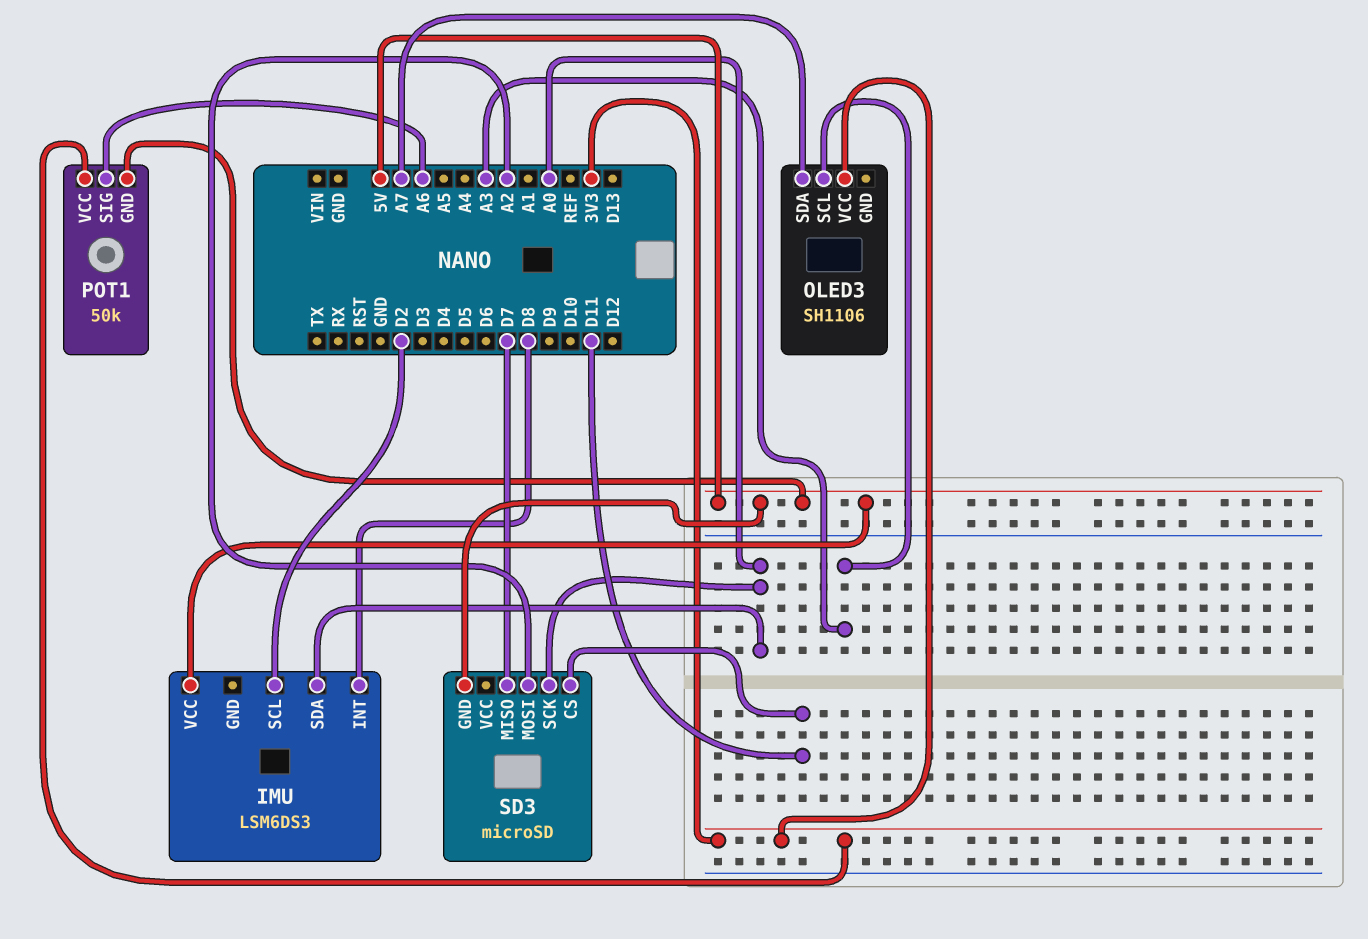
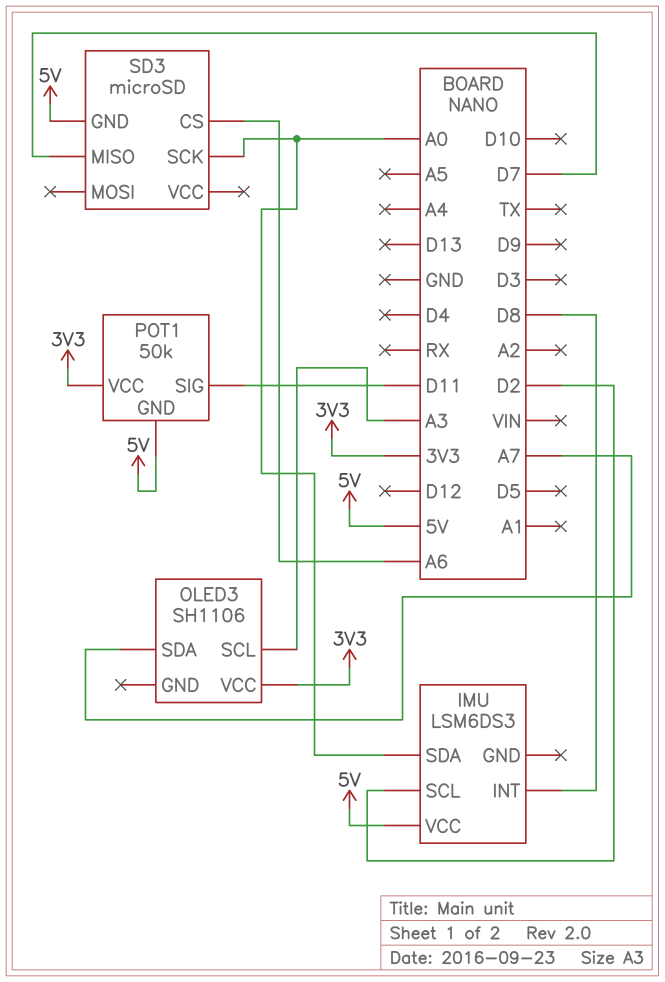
POT1 pin SIG: A6 -> D11
SD3 pin CS: D11 -> A6
SD3 pin MOSI: A2 -> none

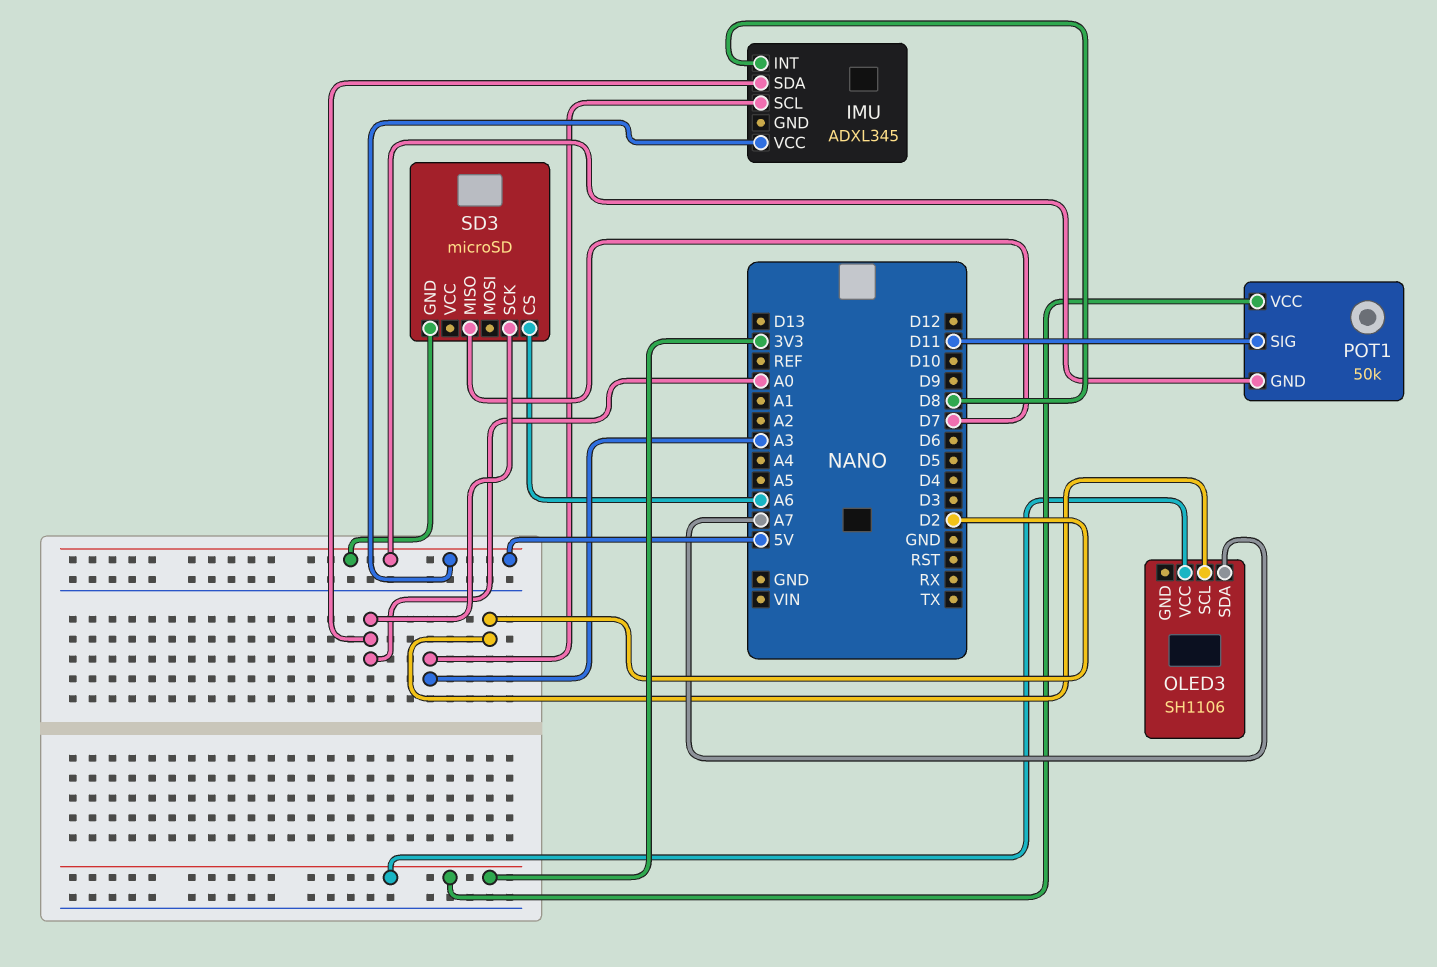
IMU: LSM6DS3 -> ADXL345
IMU pin SCL: D2 -> A3
OLED3 pin SCL: A3 -> D2

